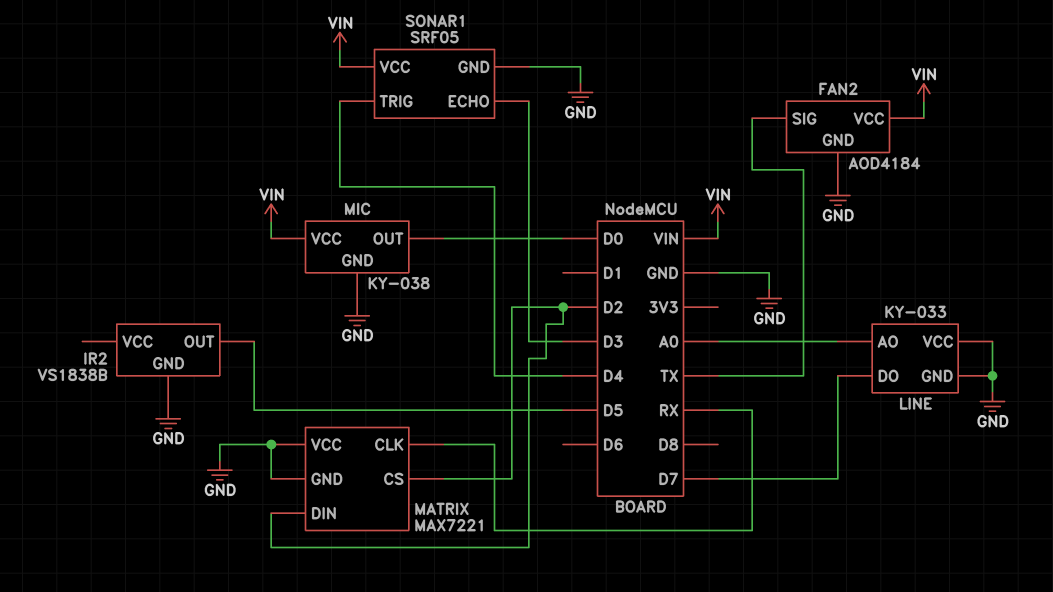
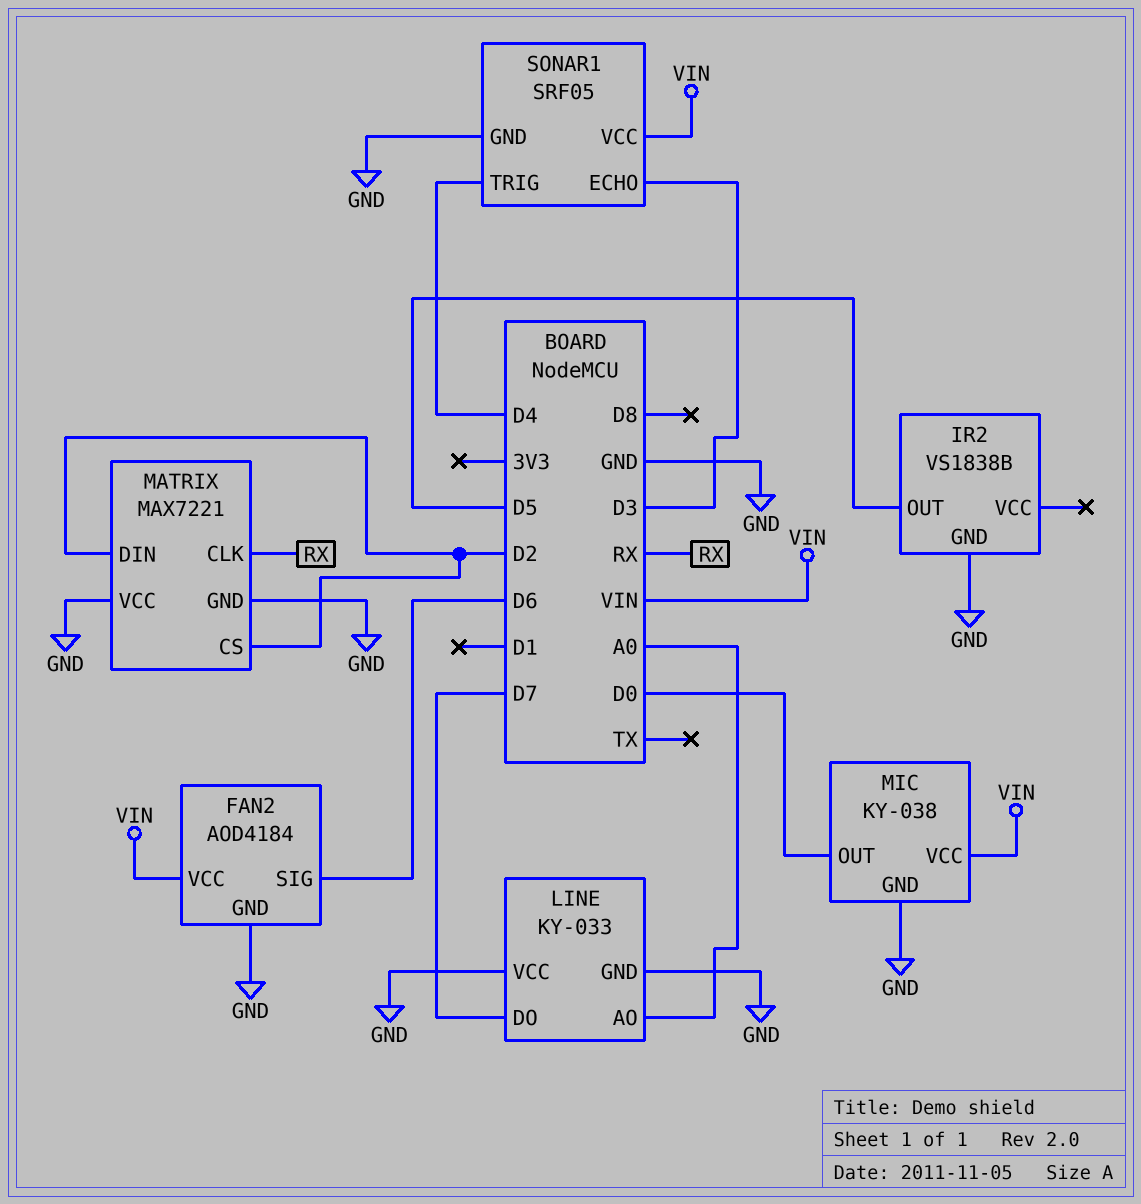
FAN2 pin SIG: TX -> D6

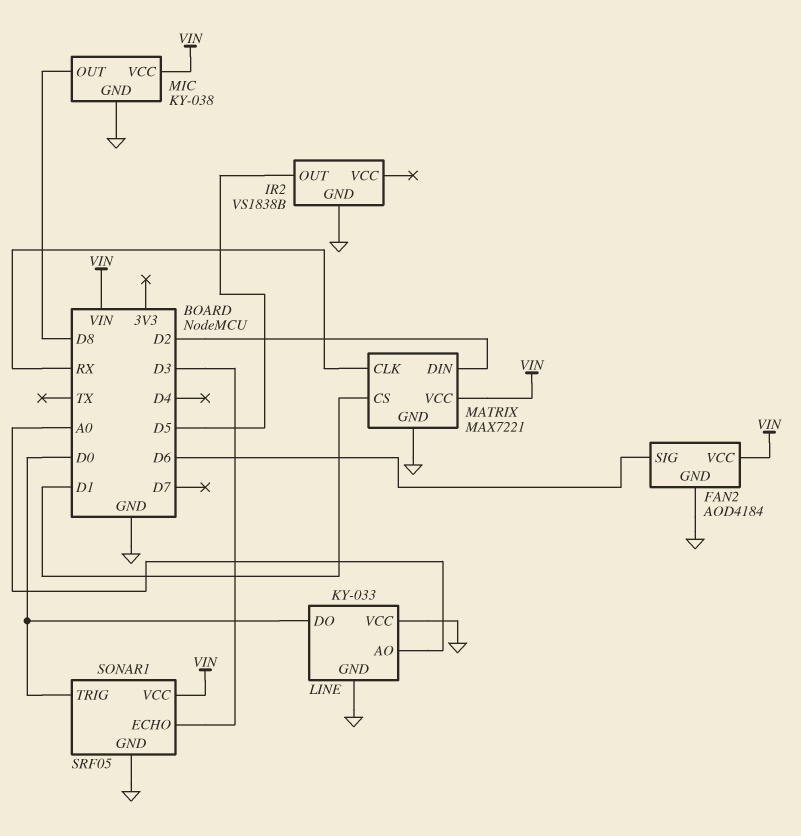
LINE pin DO: D7 -> D0
MATRIX pin CS: D2 -> D1
MATRIX pin VCC: GND -> VIN
MIC pin OUT: D0 -> D8
SONAR1 pin TRIG: D4 -> D0

